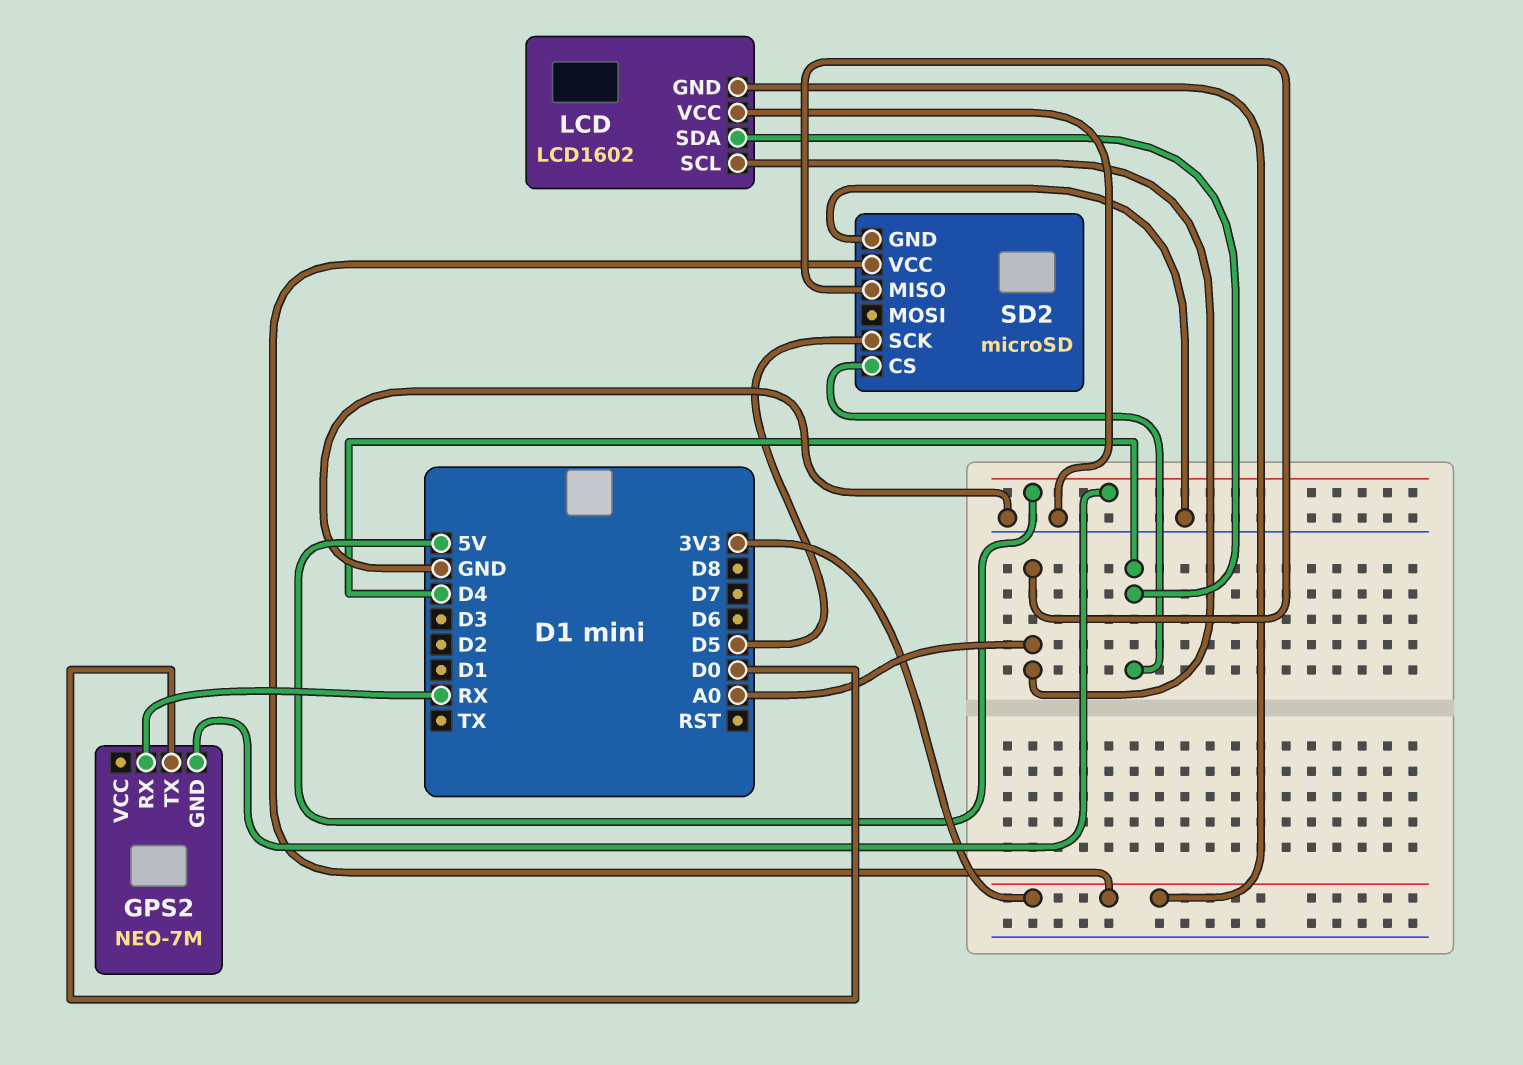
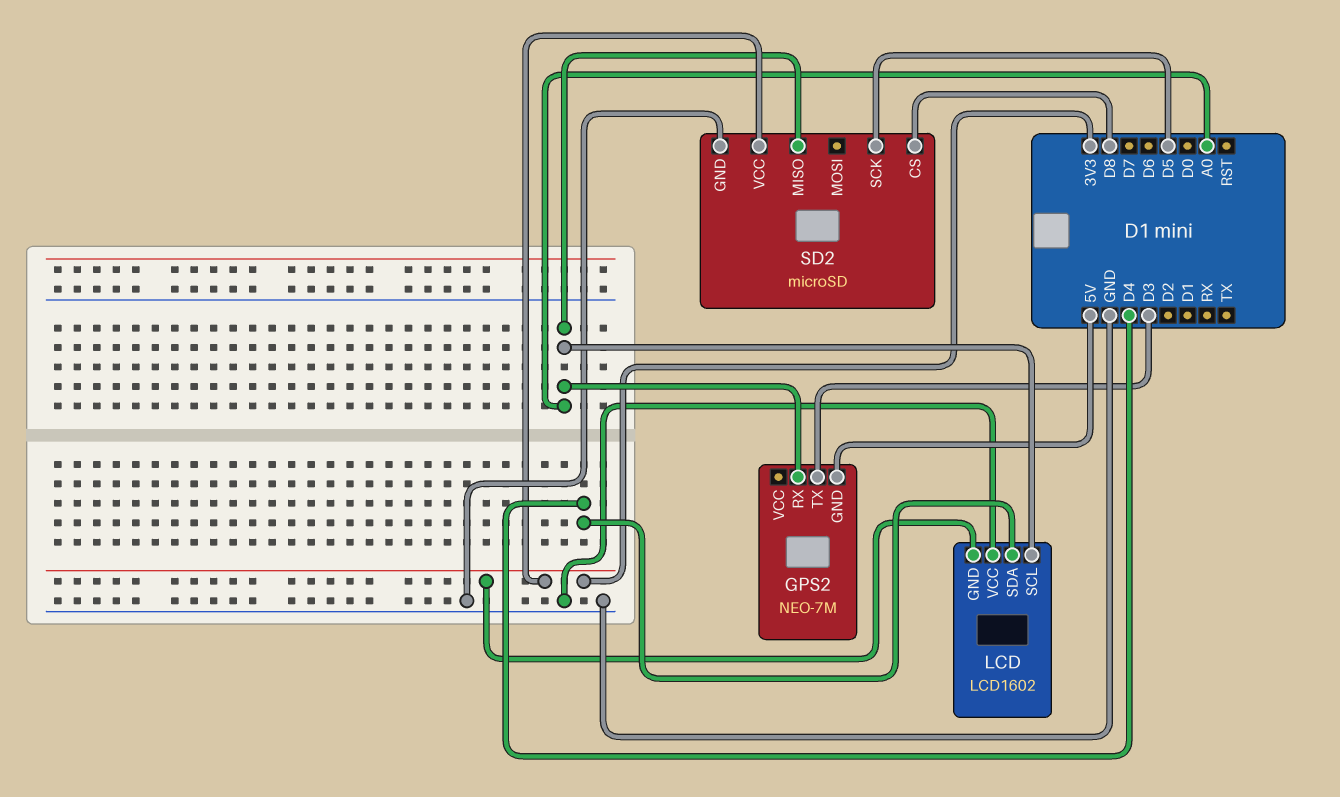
GPS2 pin RX: RX -> A0
GPS2 pin TX: D0 -> D3
SD2 pin CS: D4 -> D8

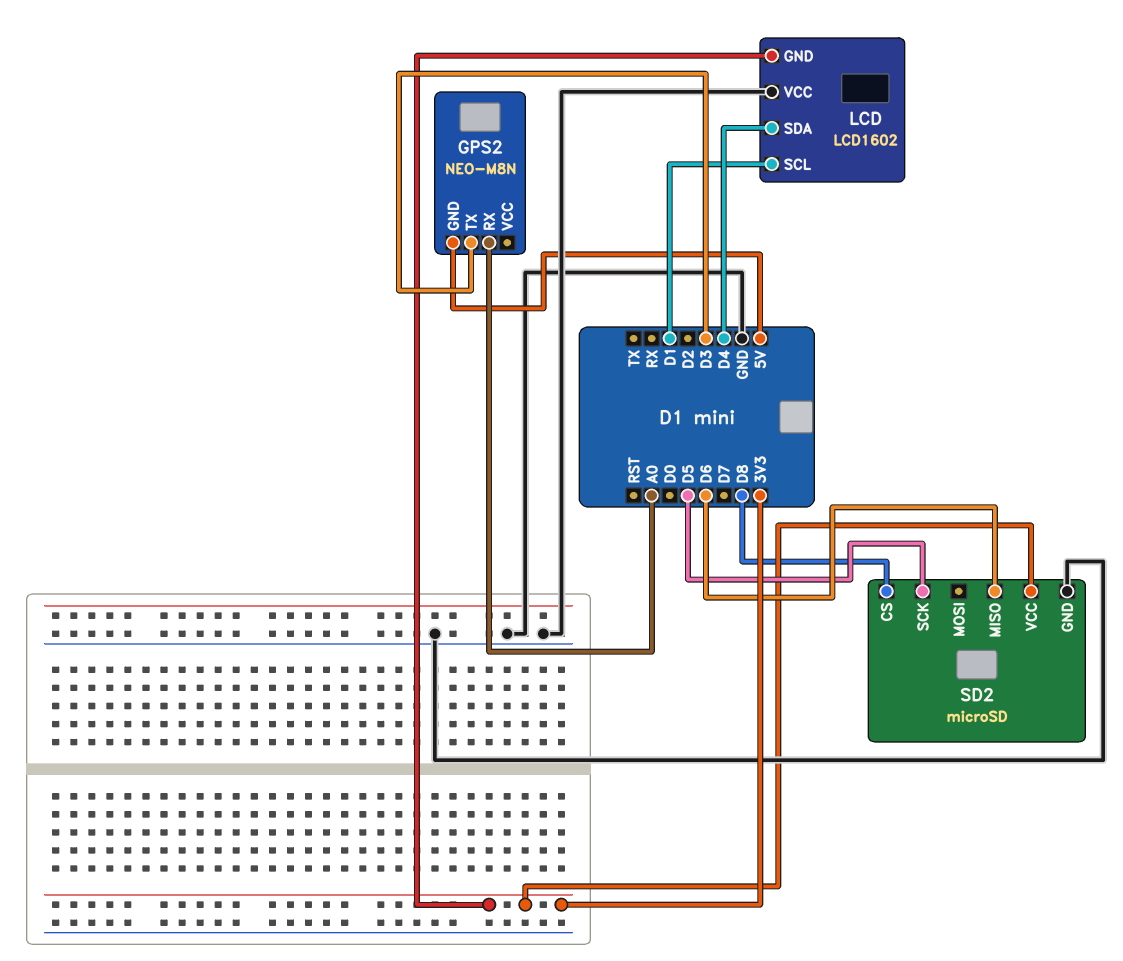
GPS2: NEO-7M -> NEO-M8N
LCD pin SCL: A0 -> D1
SD2 pin MISO: A0 -> D6

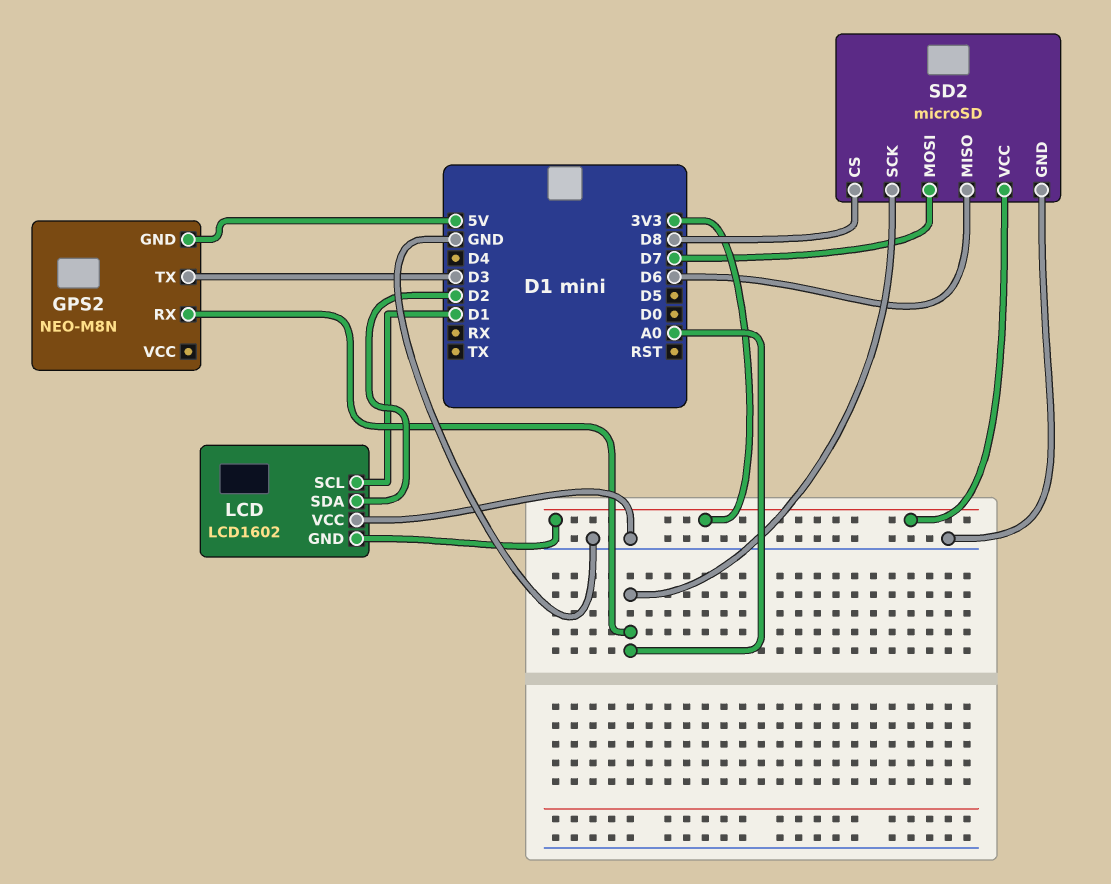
LCD pin SDA: D4 -> D2
SD2 pin MOSI: none -> D7
SD2 pin SCK: D5 -> A0

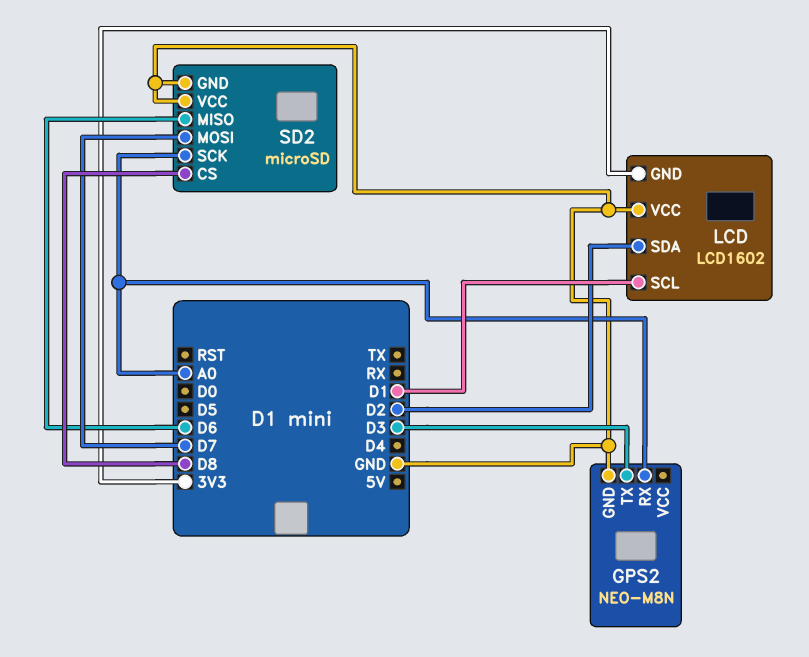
GPS2 pin GND: 5V -> GND
SD2 pin VCC: 3V3 -> GND

